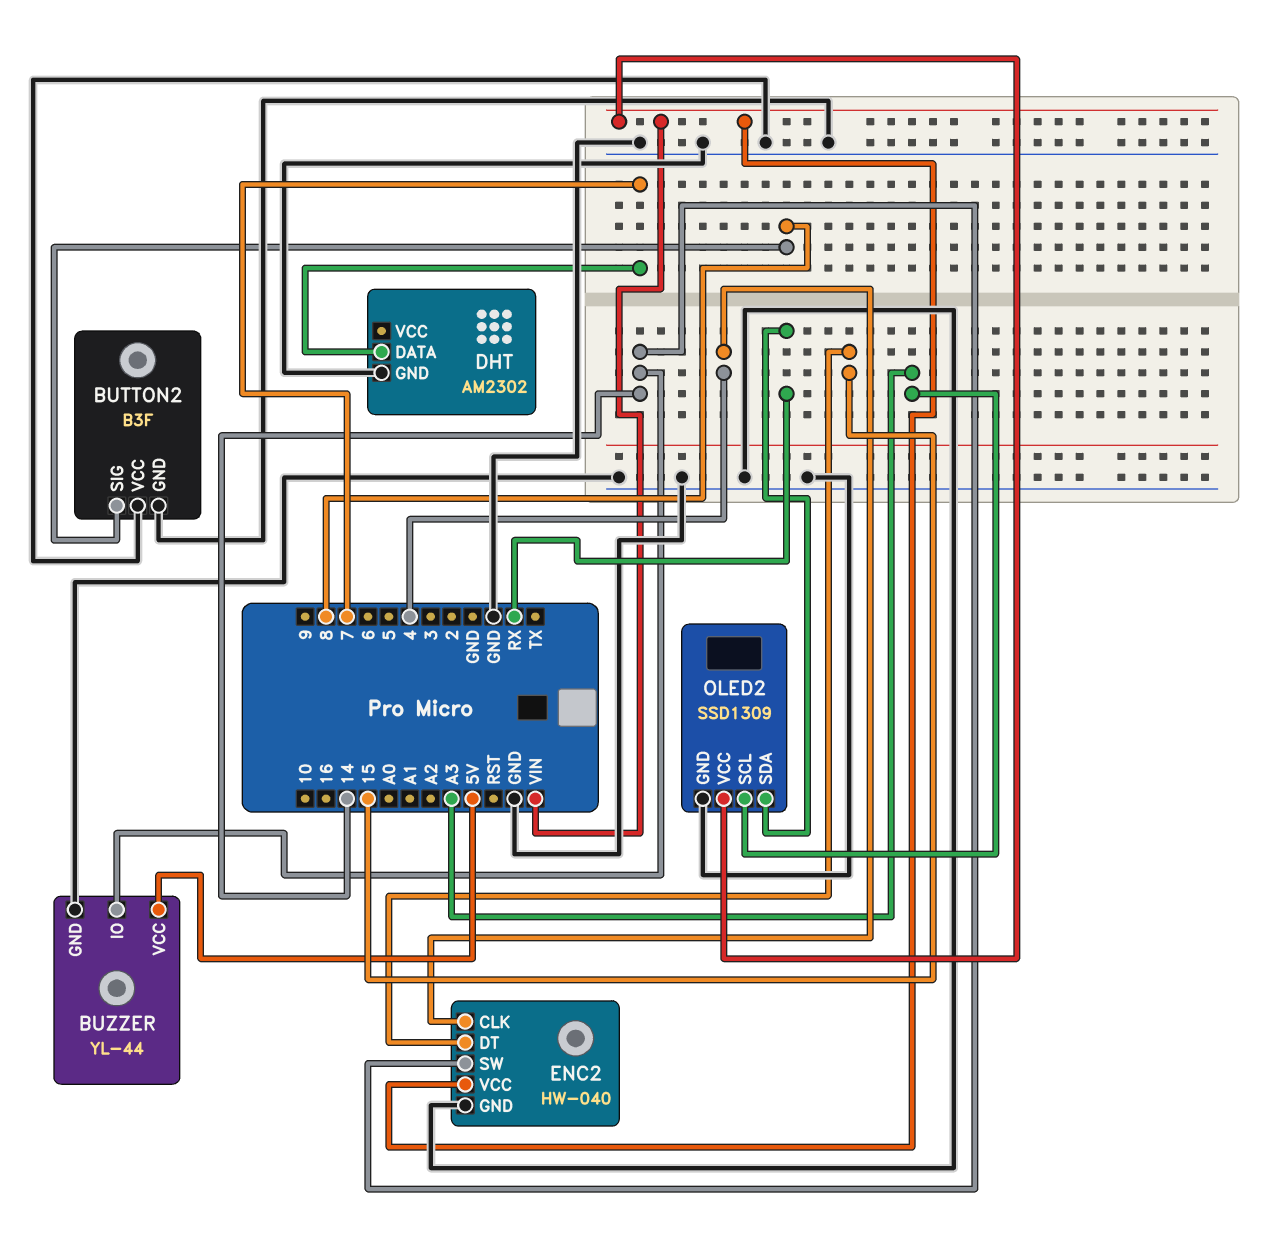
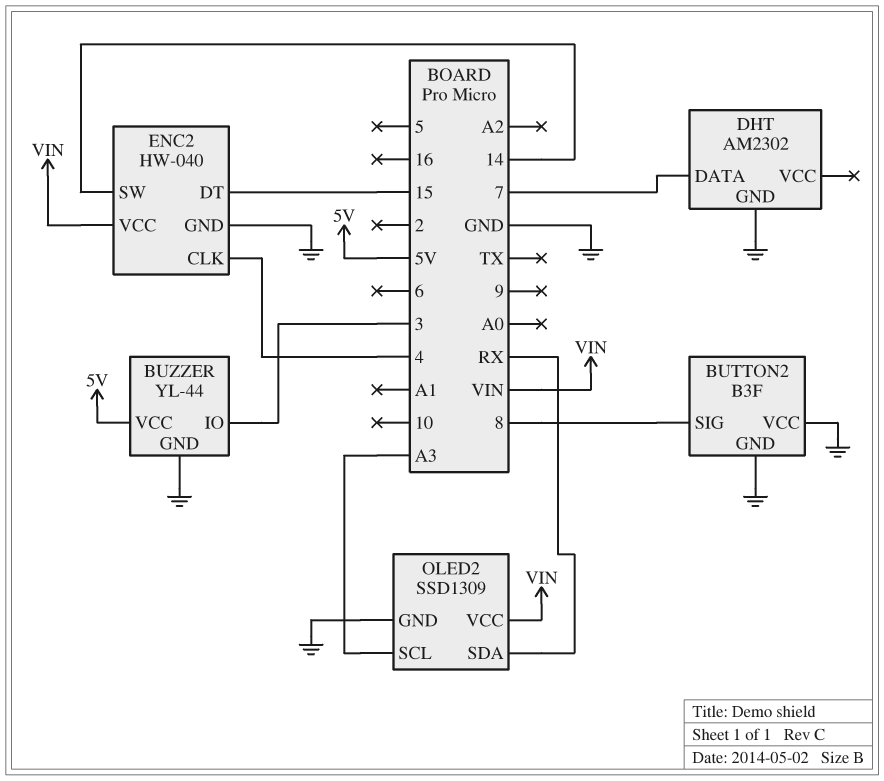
BUZZER pin IO: 14 -> 3

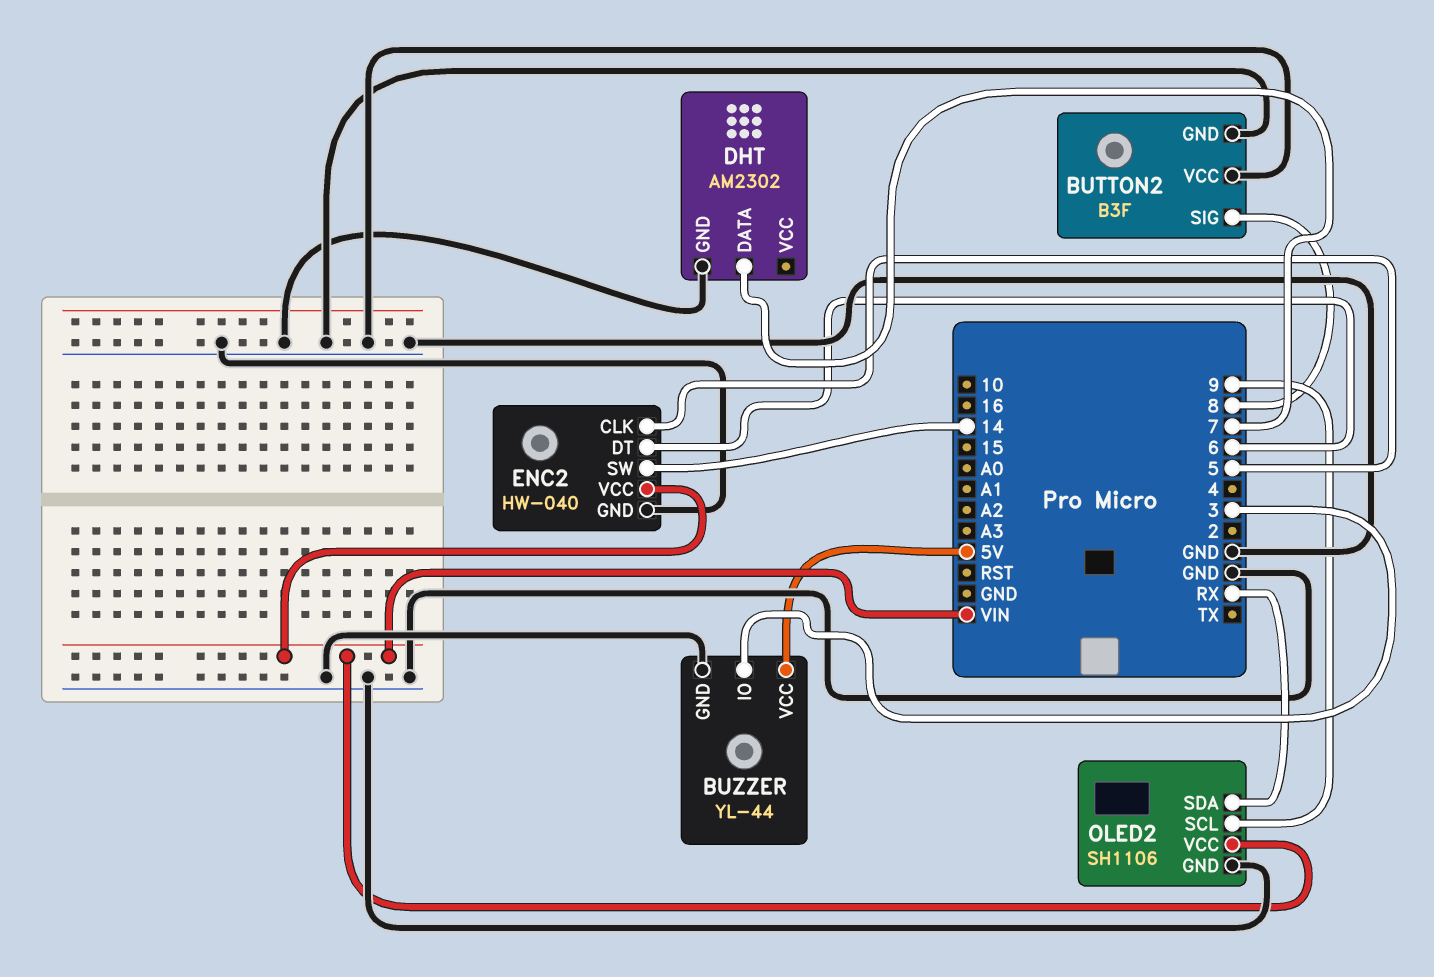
ENC2 pin CLK: 4 -> 5
ENC2 pin DT: 15 -> 6
OLED2: SSD1309 -> SH1106
OLED2 pin SCL: A3 -> 9

